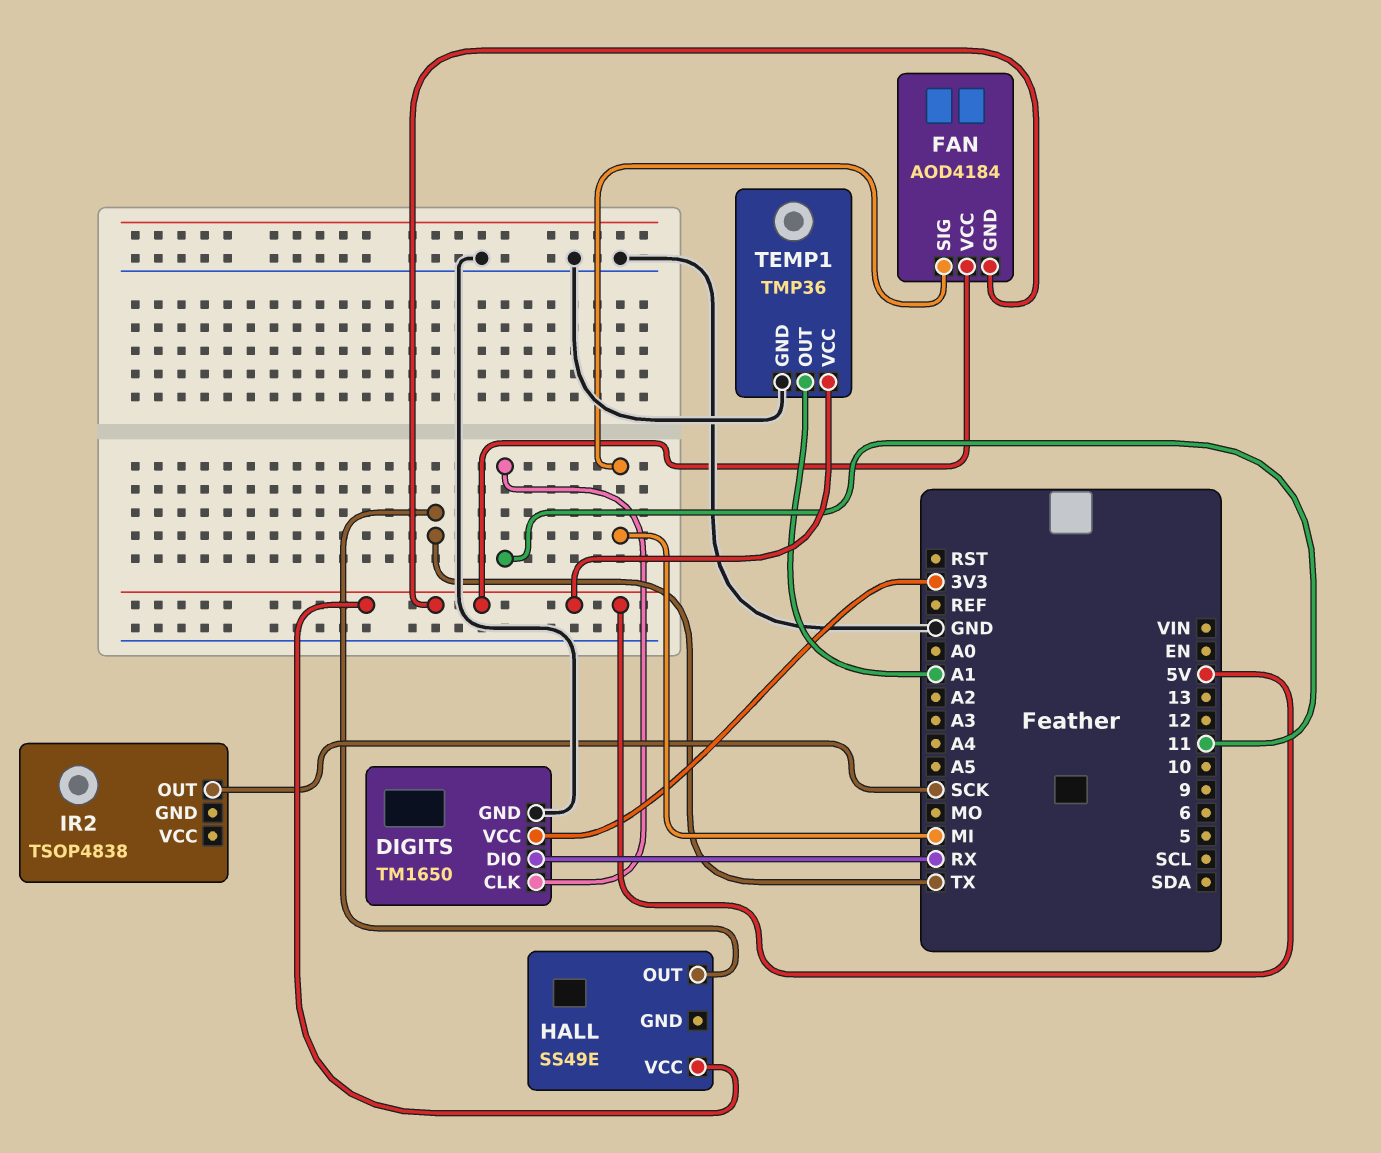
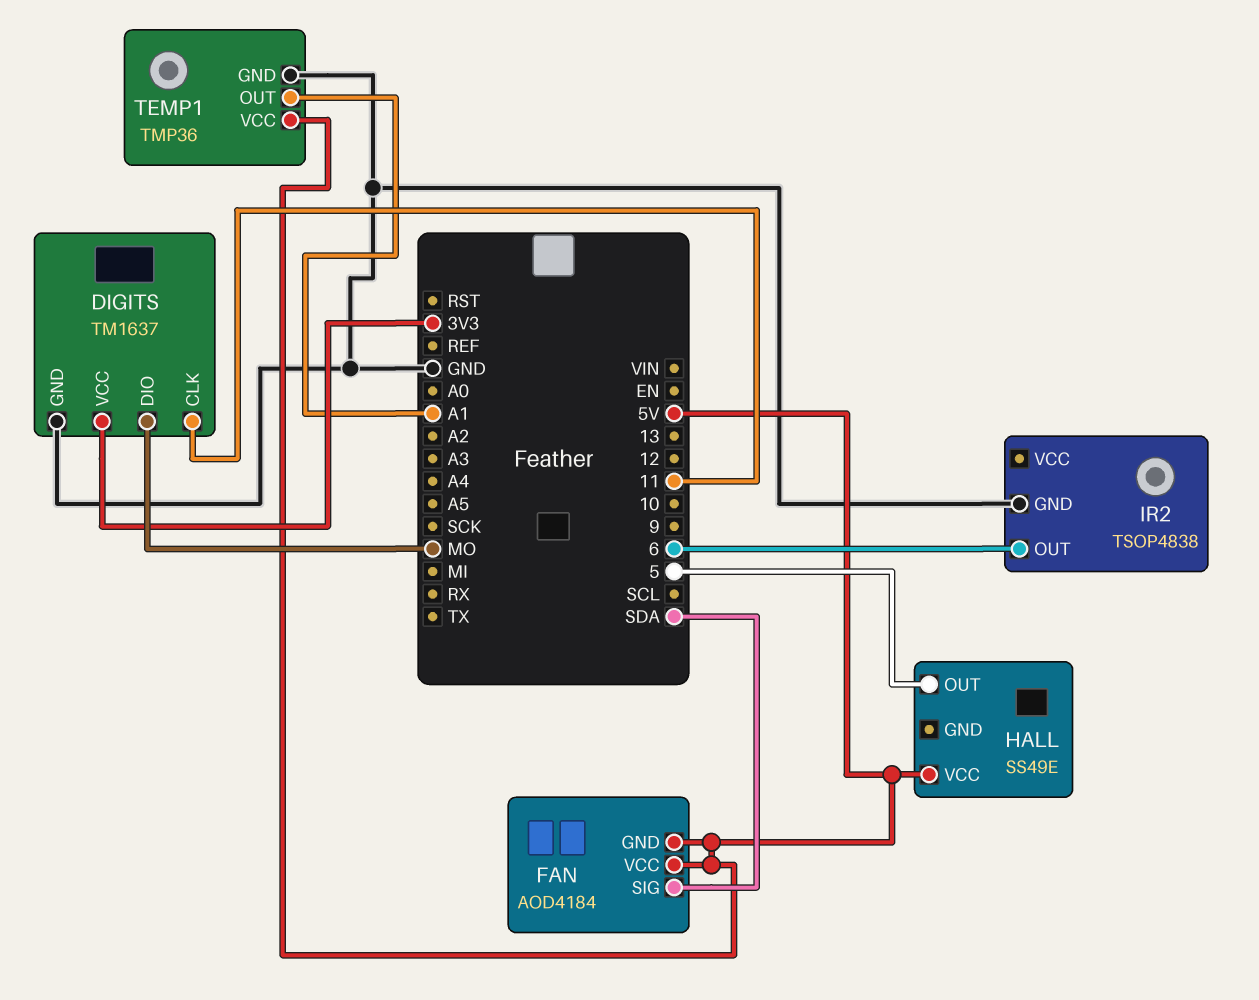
DIGITS: TM1650 -> TM1637
DIGITS pin DIO: RX -> MO
FAN pin SIG: MI -> SDA
HALL pin OUT: TX -> 5
IR2 pin GND: none -> GND
IR2 pin OUT: SCK -> 6

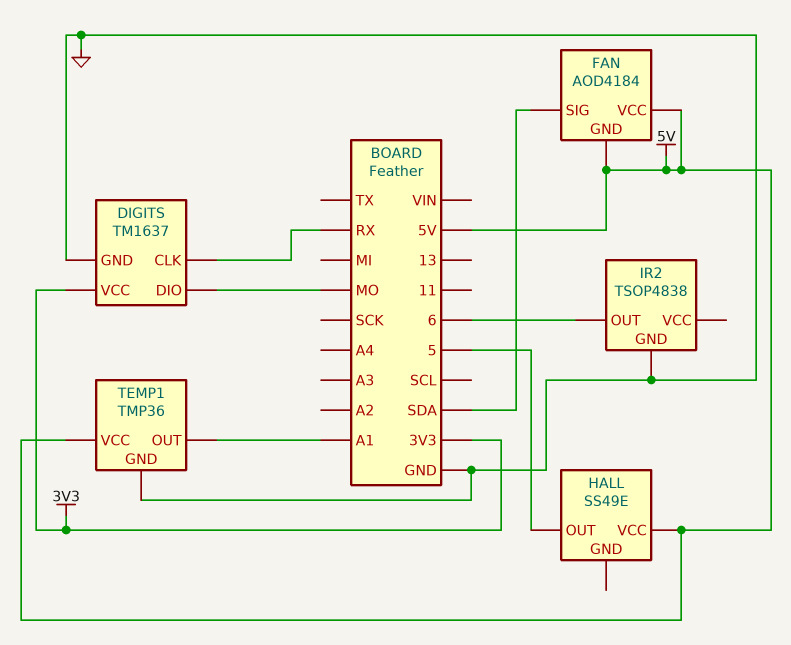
DIGITS pin CLK: 11 -> RX

